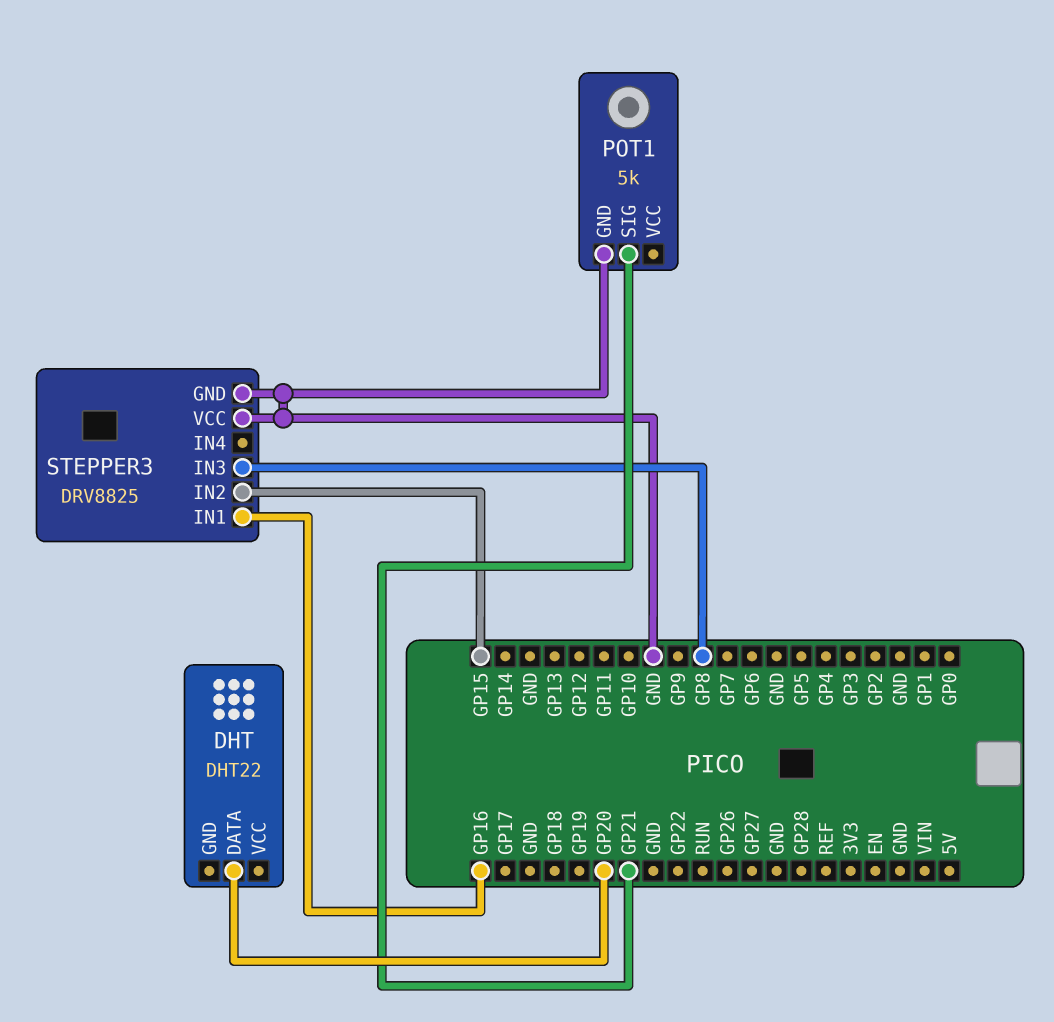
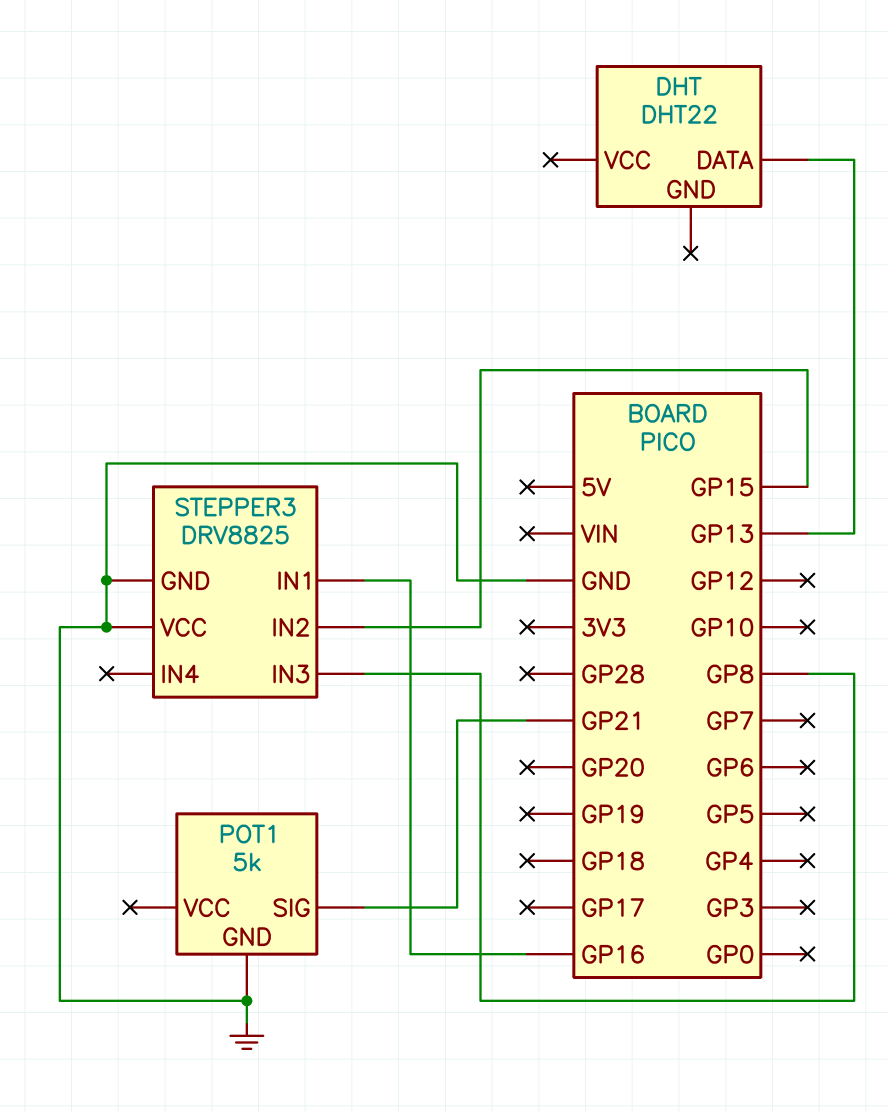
DHT pin DATA: GP20 -> GP13

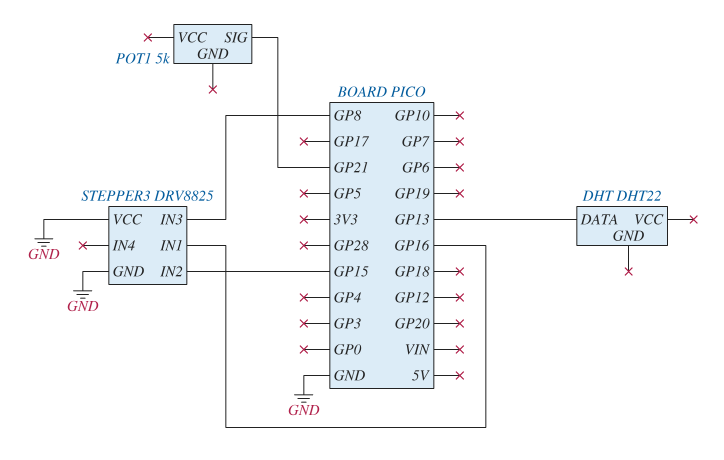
POT1 pin GND: GND -> none

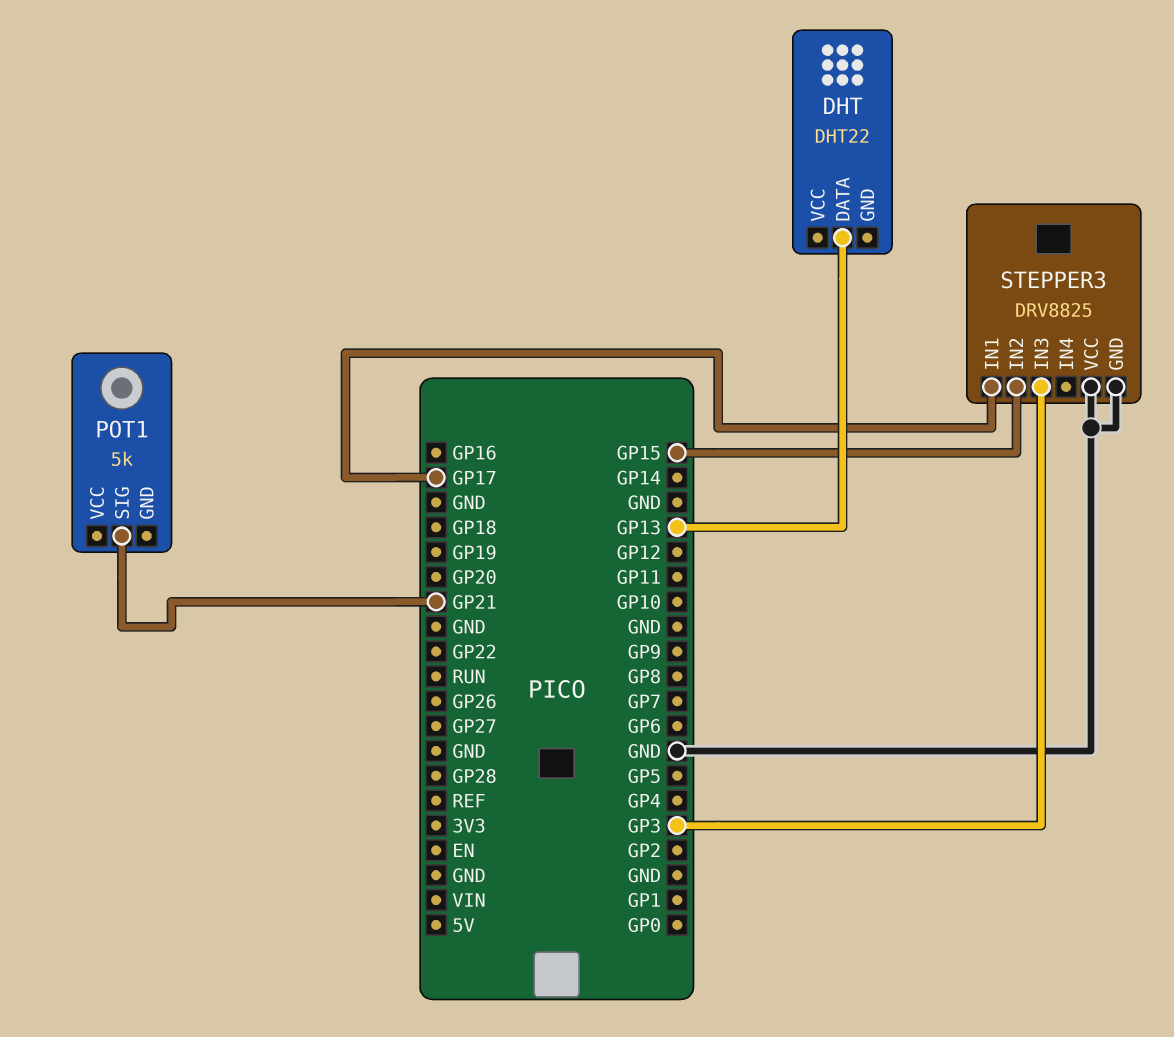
STEPPER3 pin IN1: GP16 -> GP17
STEPPER3 pin IN3: GP8 -> GP3

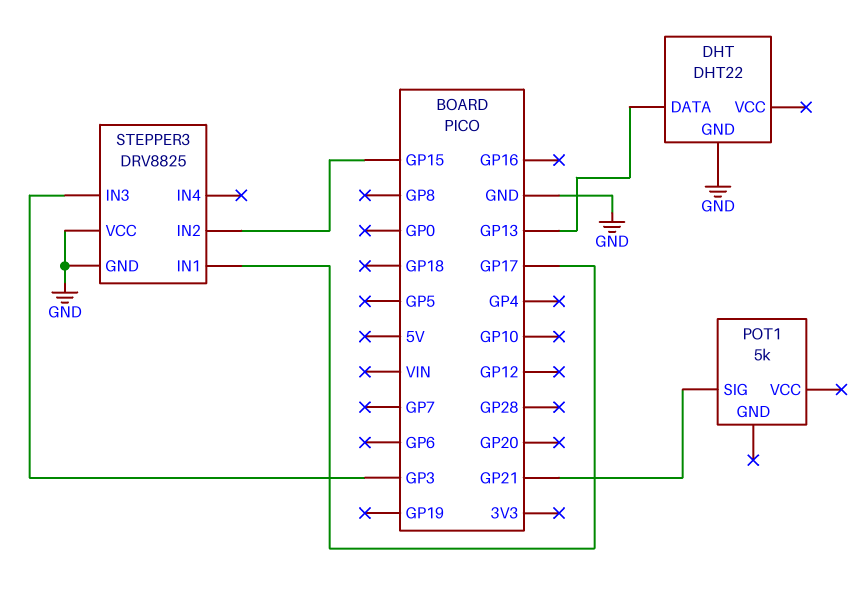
DHT pin GND: none -> GND

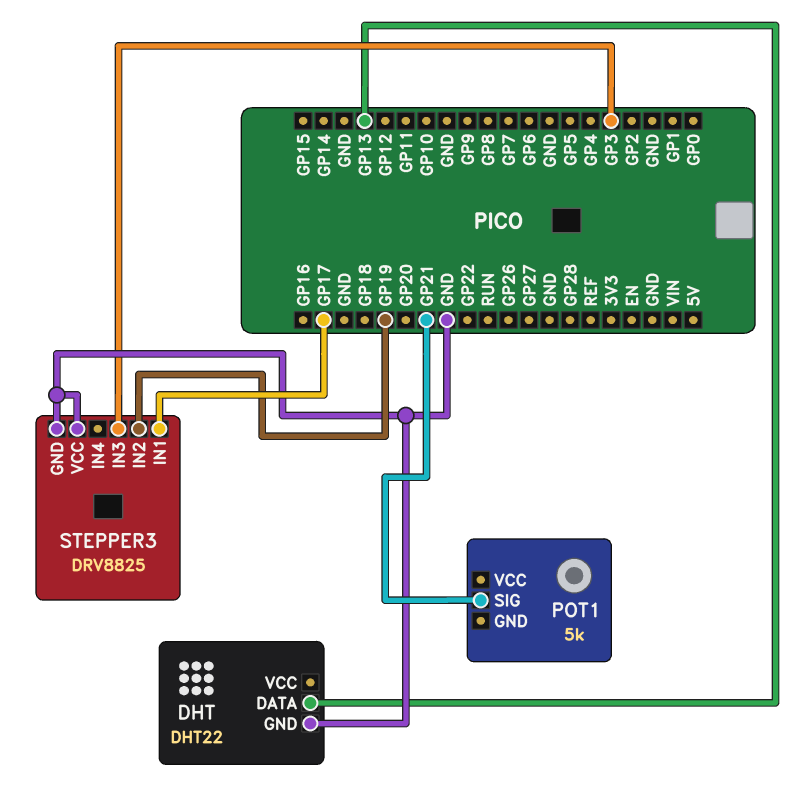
STEPPER3 pin IN2: GP15 -> GP19

